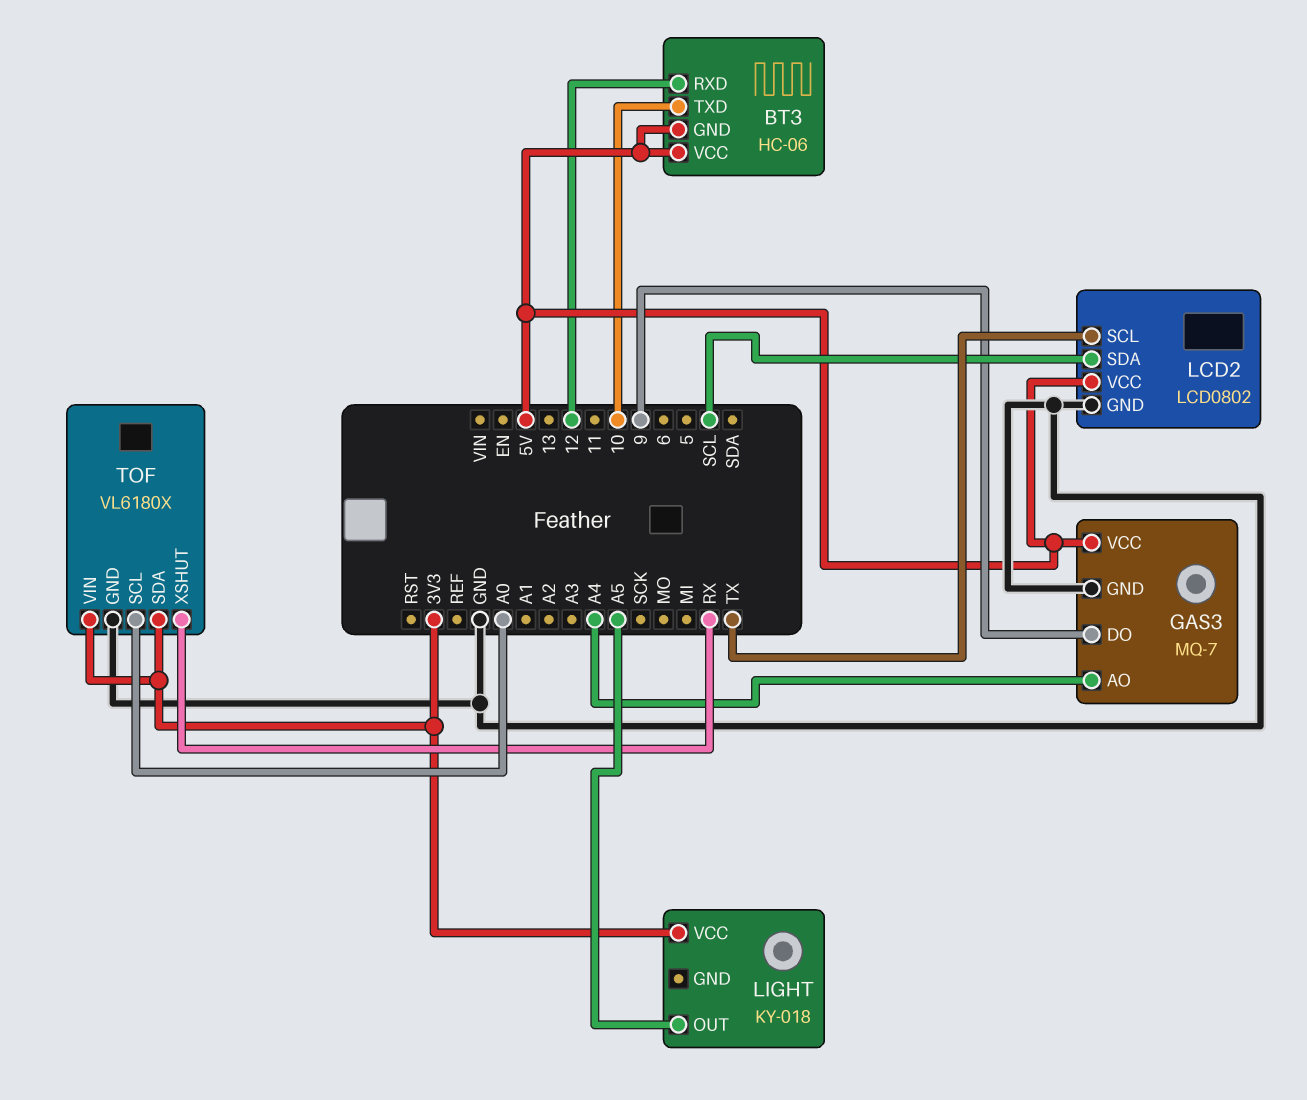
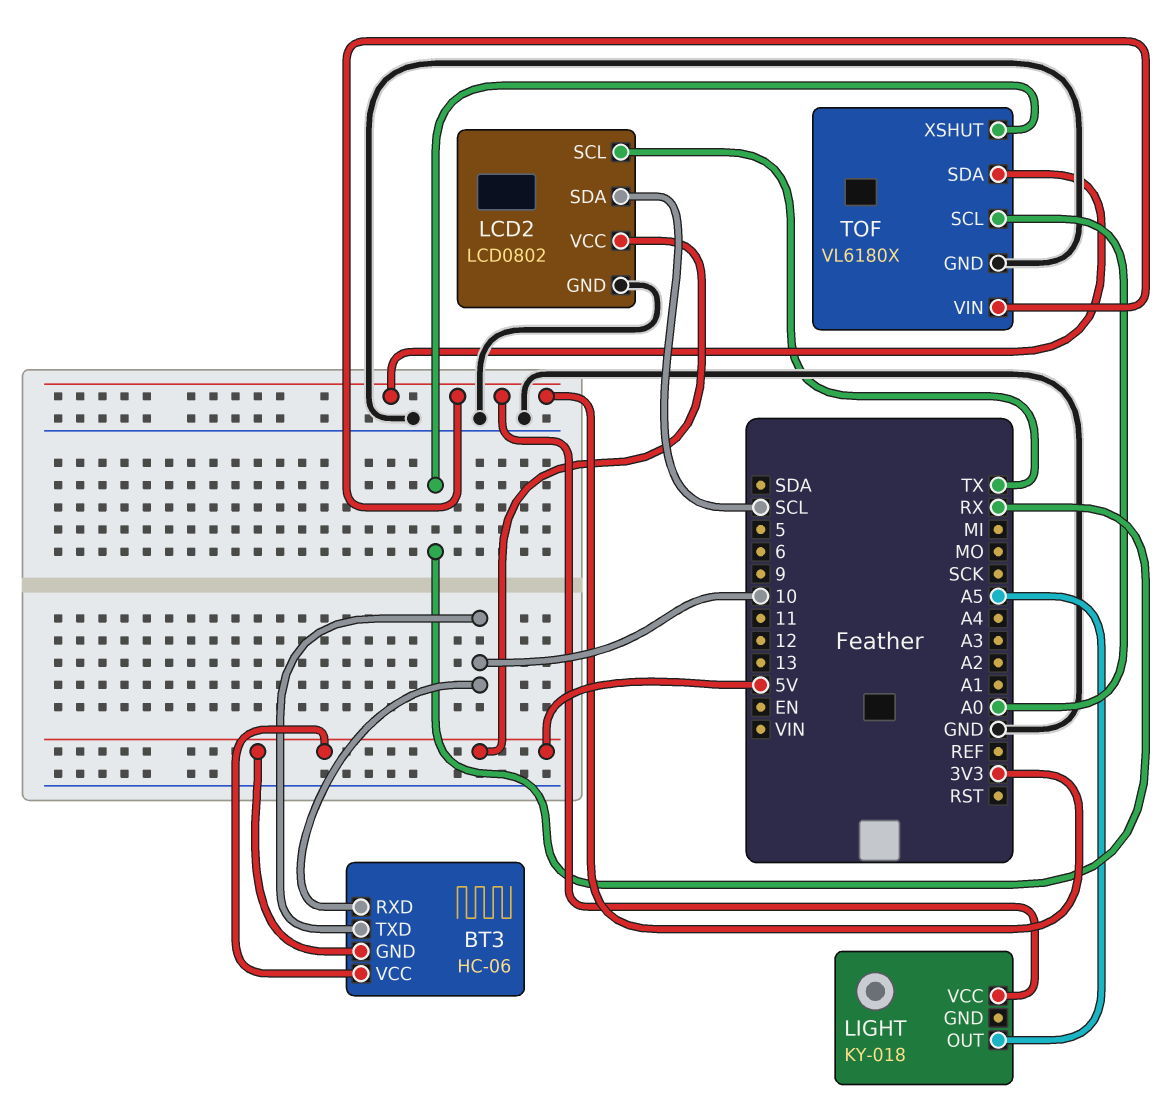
BT3 pin RXD: 12 -> 10
GAS3: MQ-7 -> none
GAS3 pin AO: A4 -> none
GAS3 pin DO: 9 -> none
GAS3 pin GND: GND -> none
GAS3 pin VCC: 5V -> none

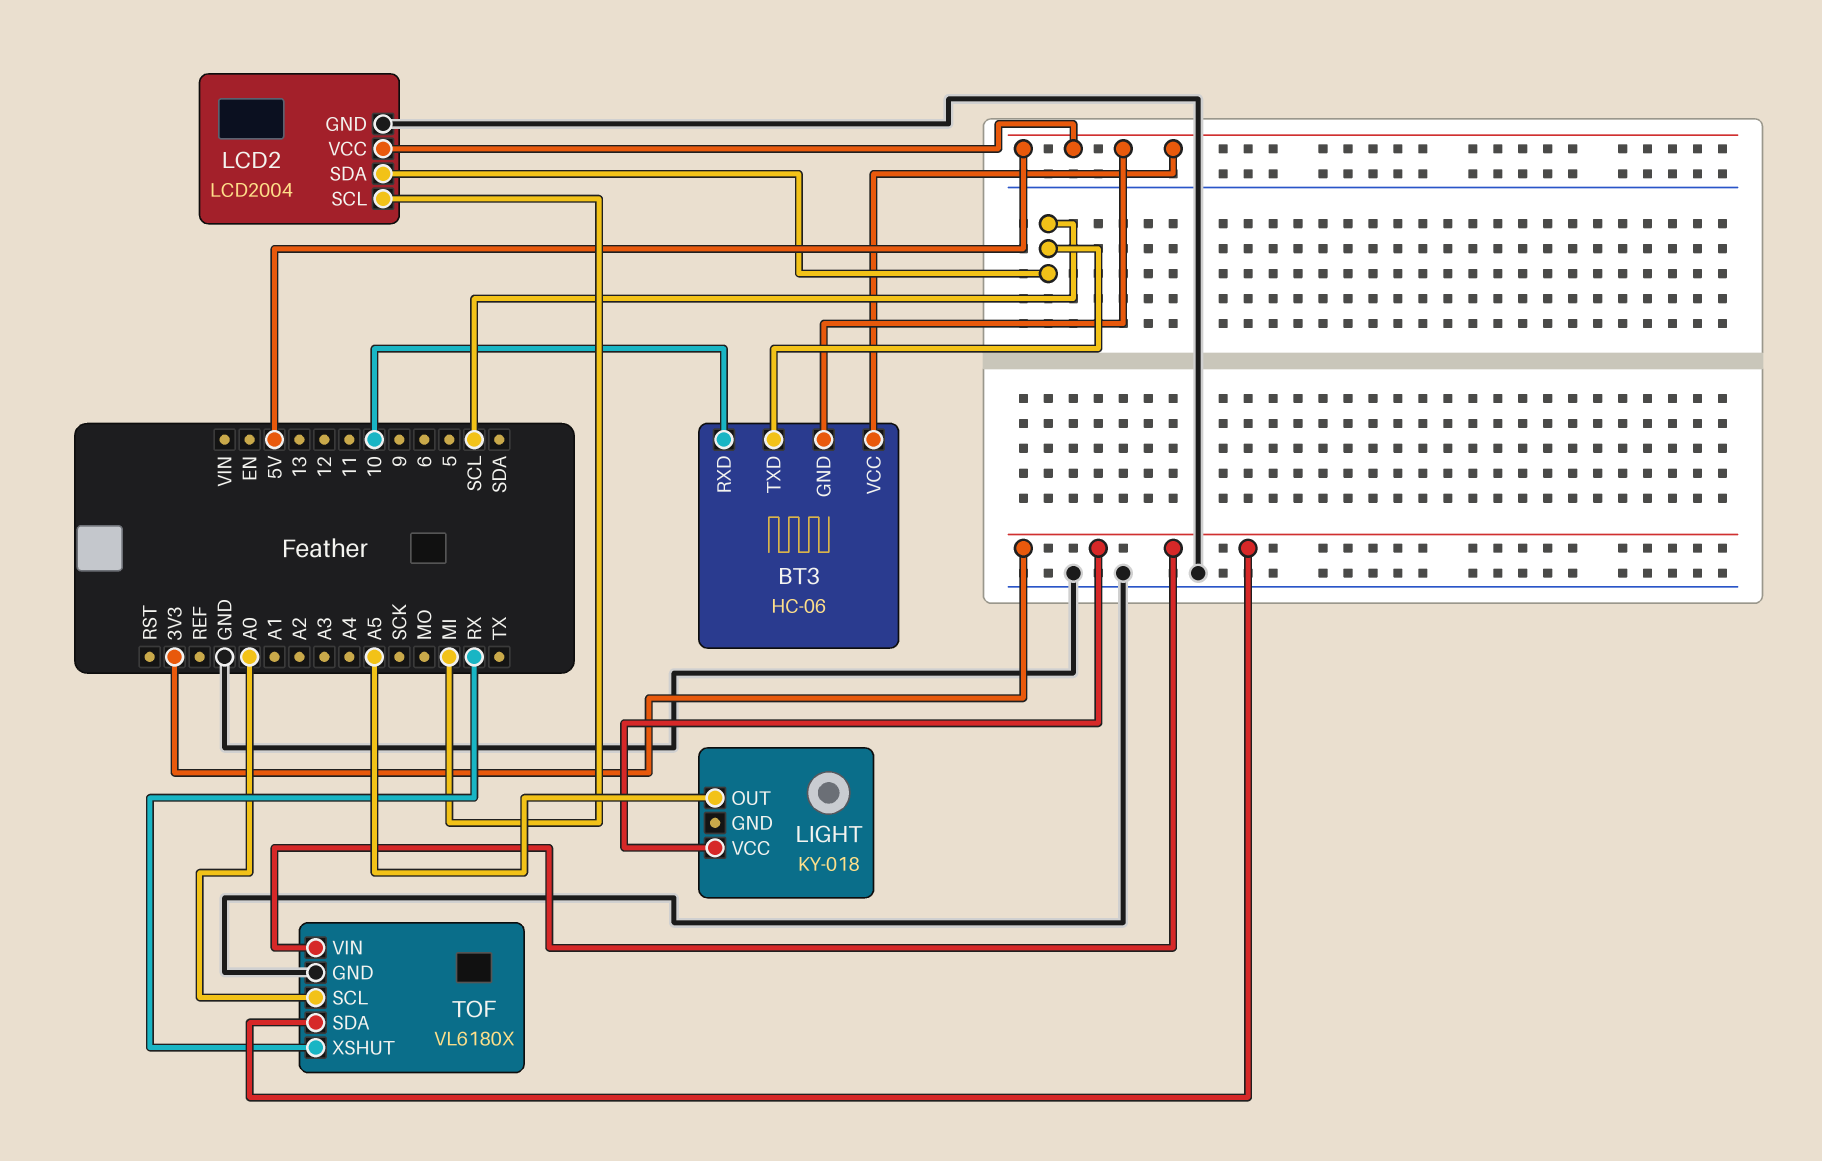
BT3 pin TXD: 10 -> SCL
LCD2: LCD0802 -> LCD2004
LCD2 pin SCL: TX -> MI

